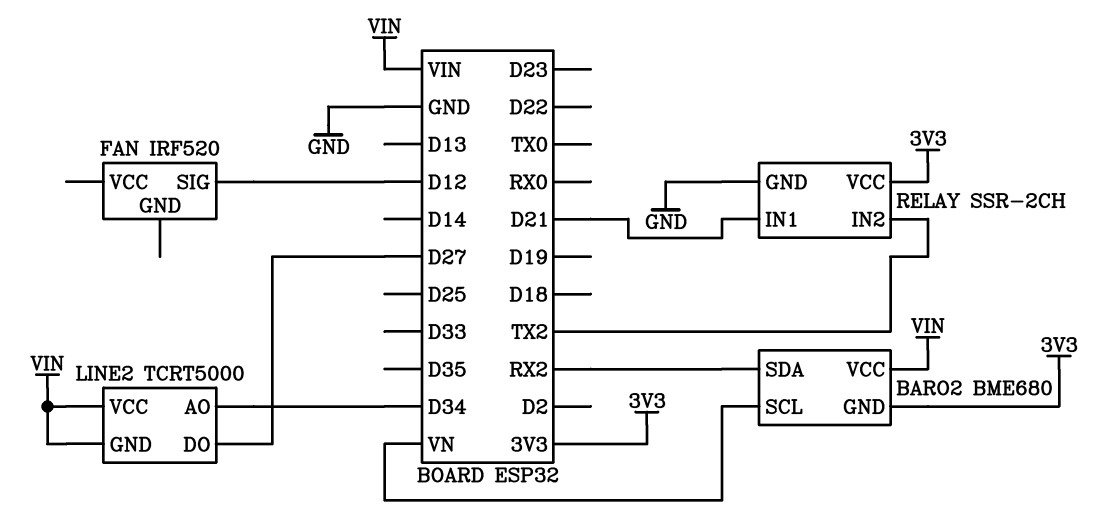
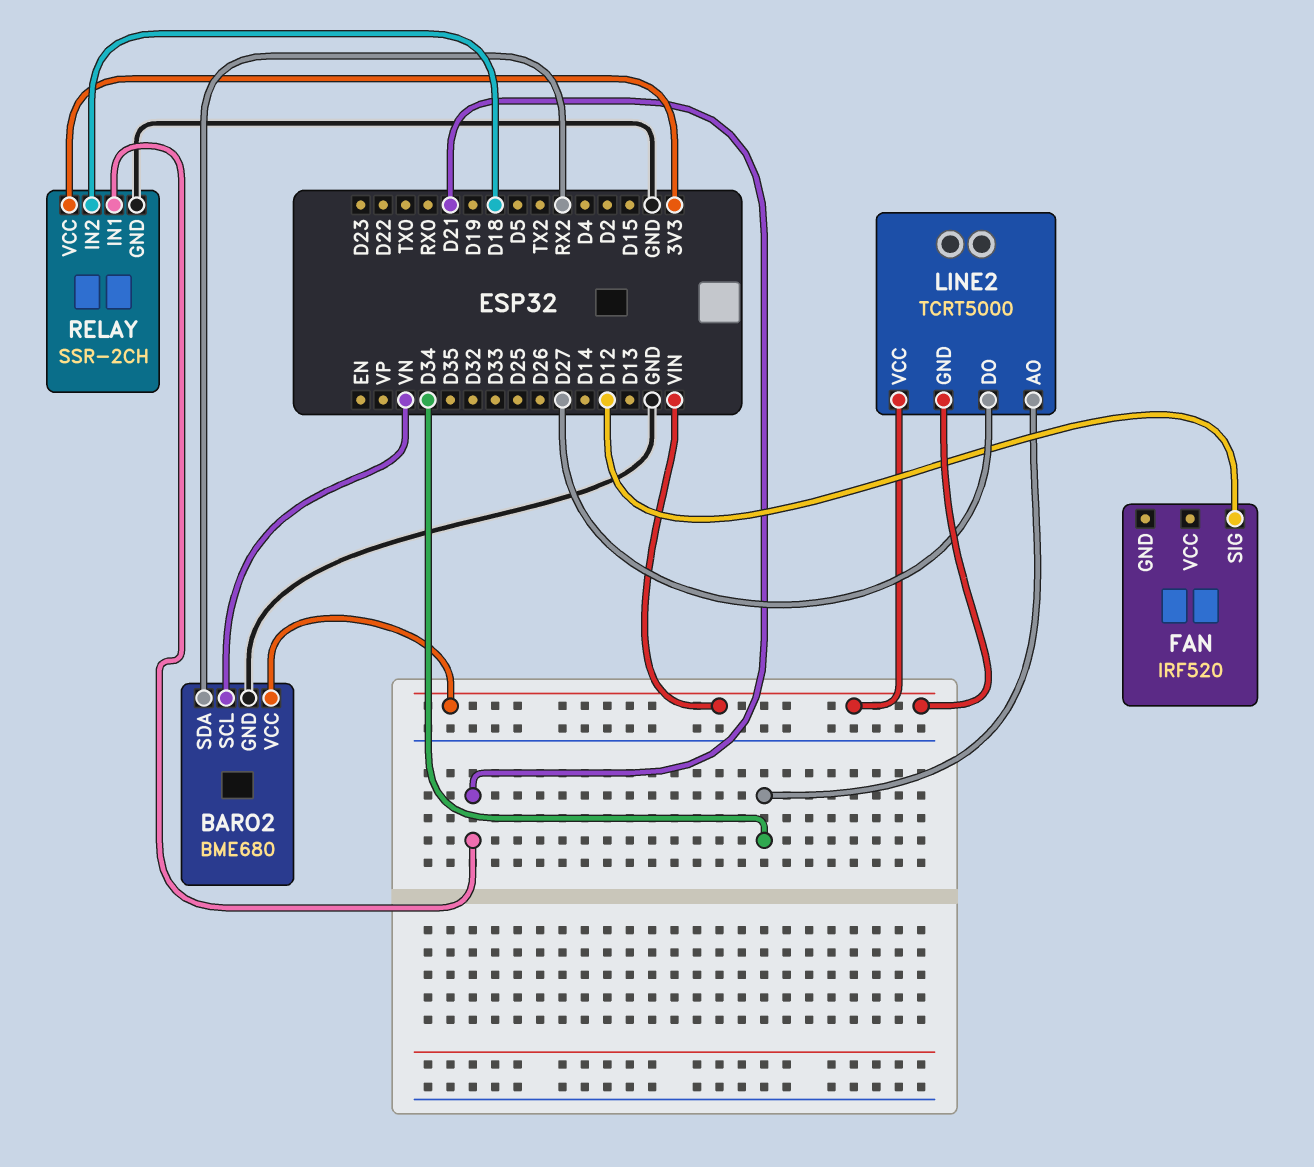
BARO2 pin GND: 3V3 -> GND
RELAY pin IN2: TX2 -> D18

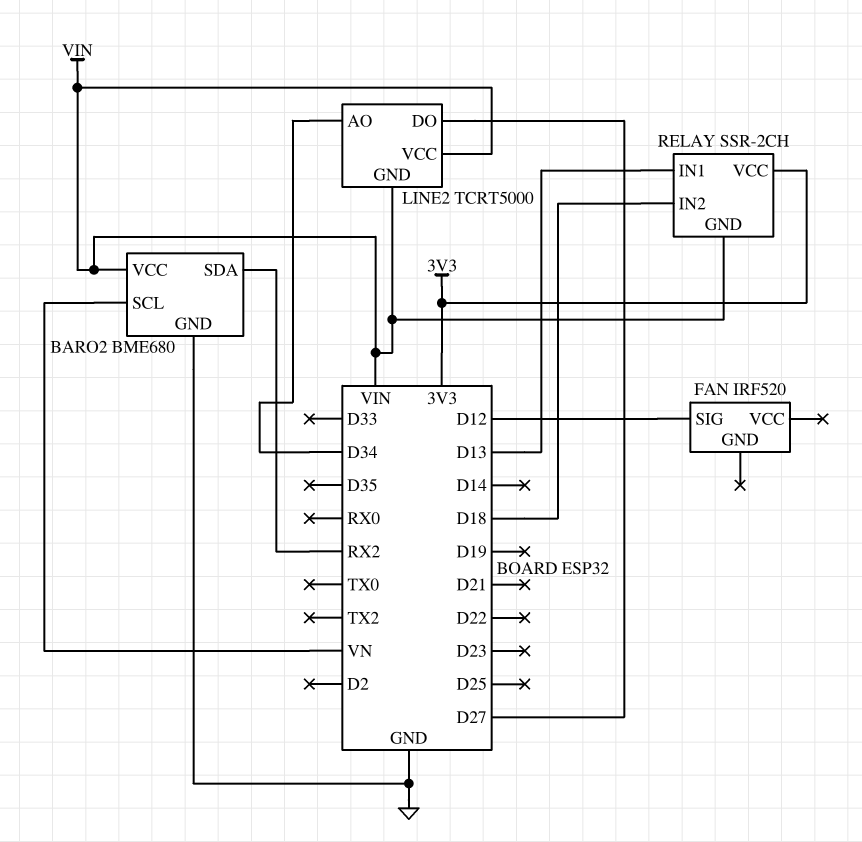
RELAY pin GND: GND -> VIN
RELAY pin IN1: D21 -> D13

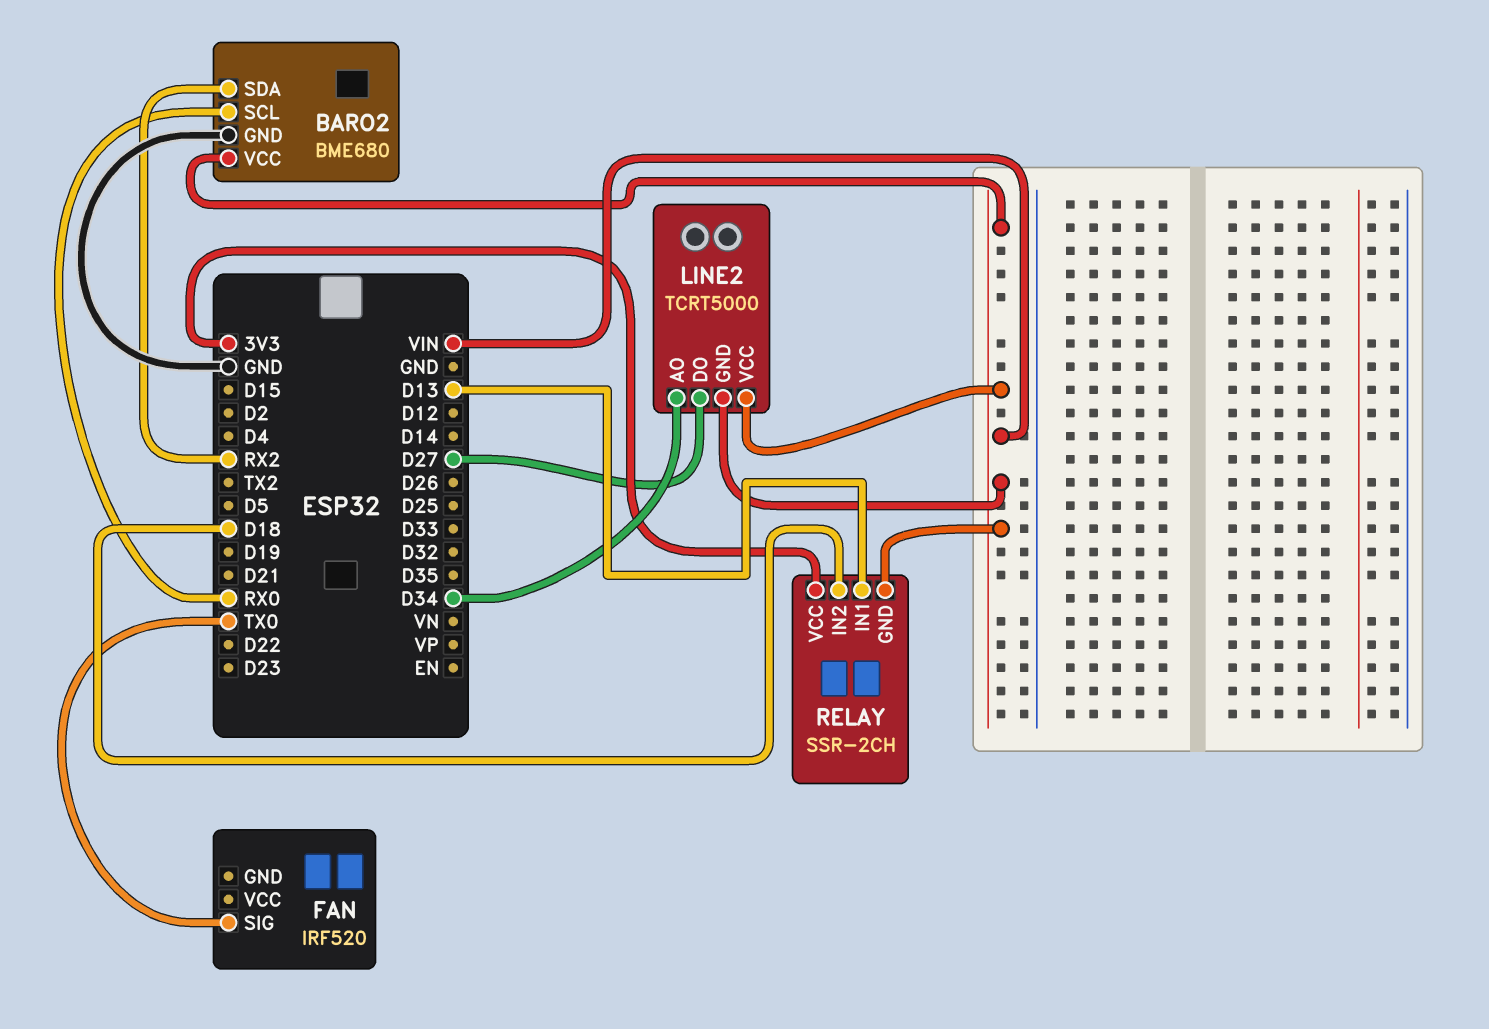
BARO2 pin SCL: VN -> RX0
FAN pin SIG: D12 -> TX0

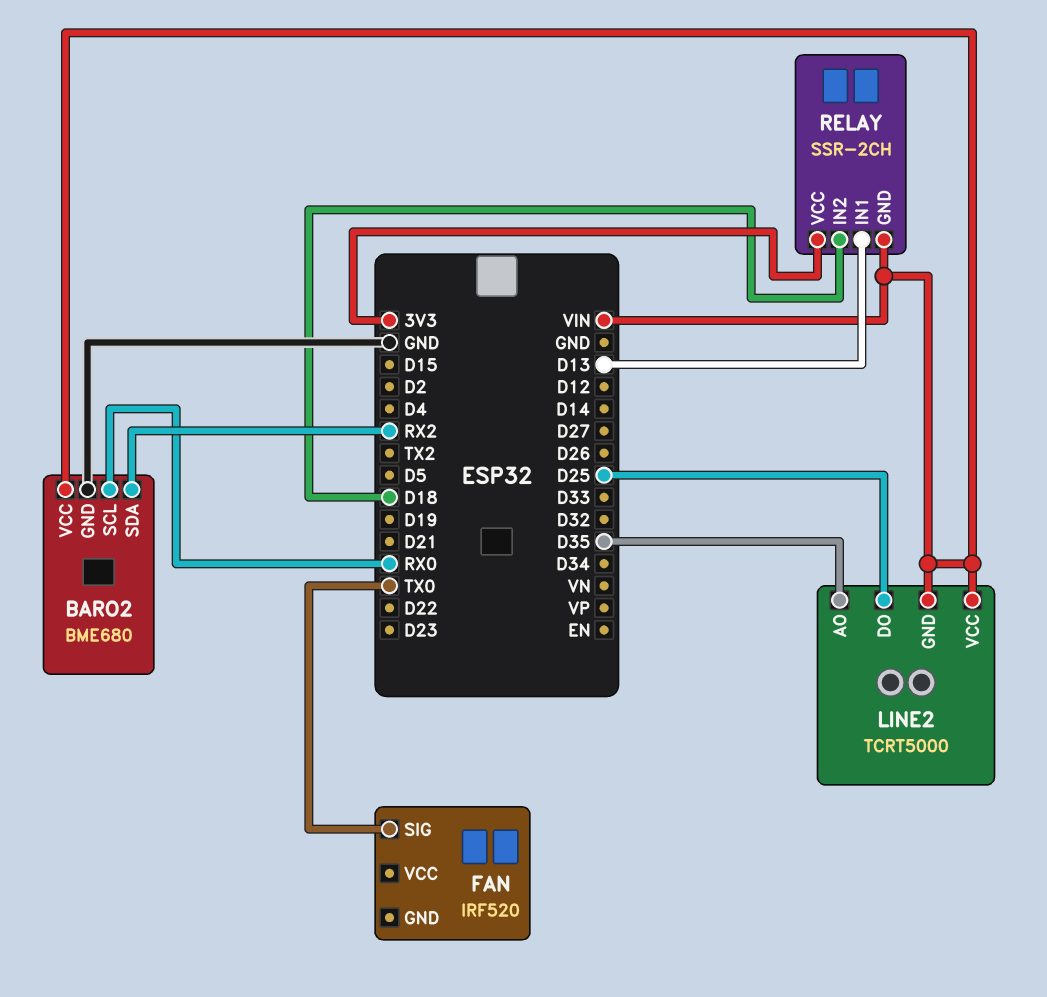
LINE2 pin AO: D34 -> D35
LINE2 pin DO: D27 -> D25

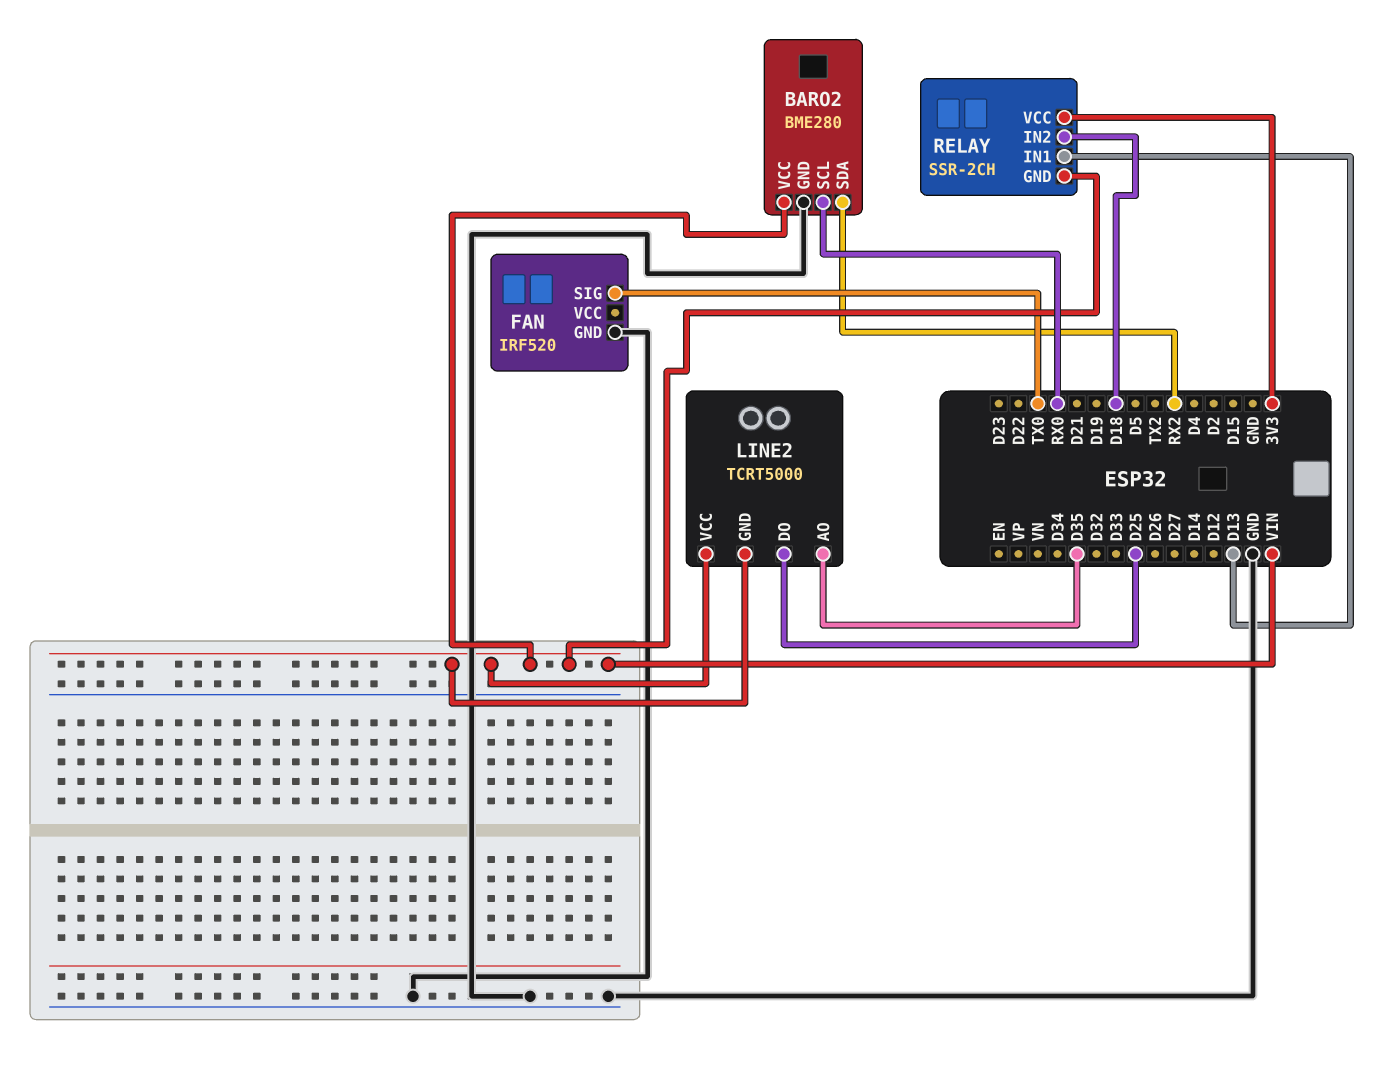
BARO2: BME680 -> BME280
FAN pin GND: none -> GND

